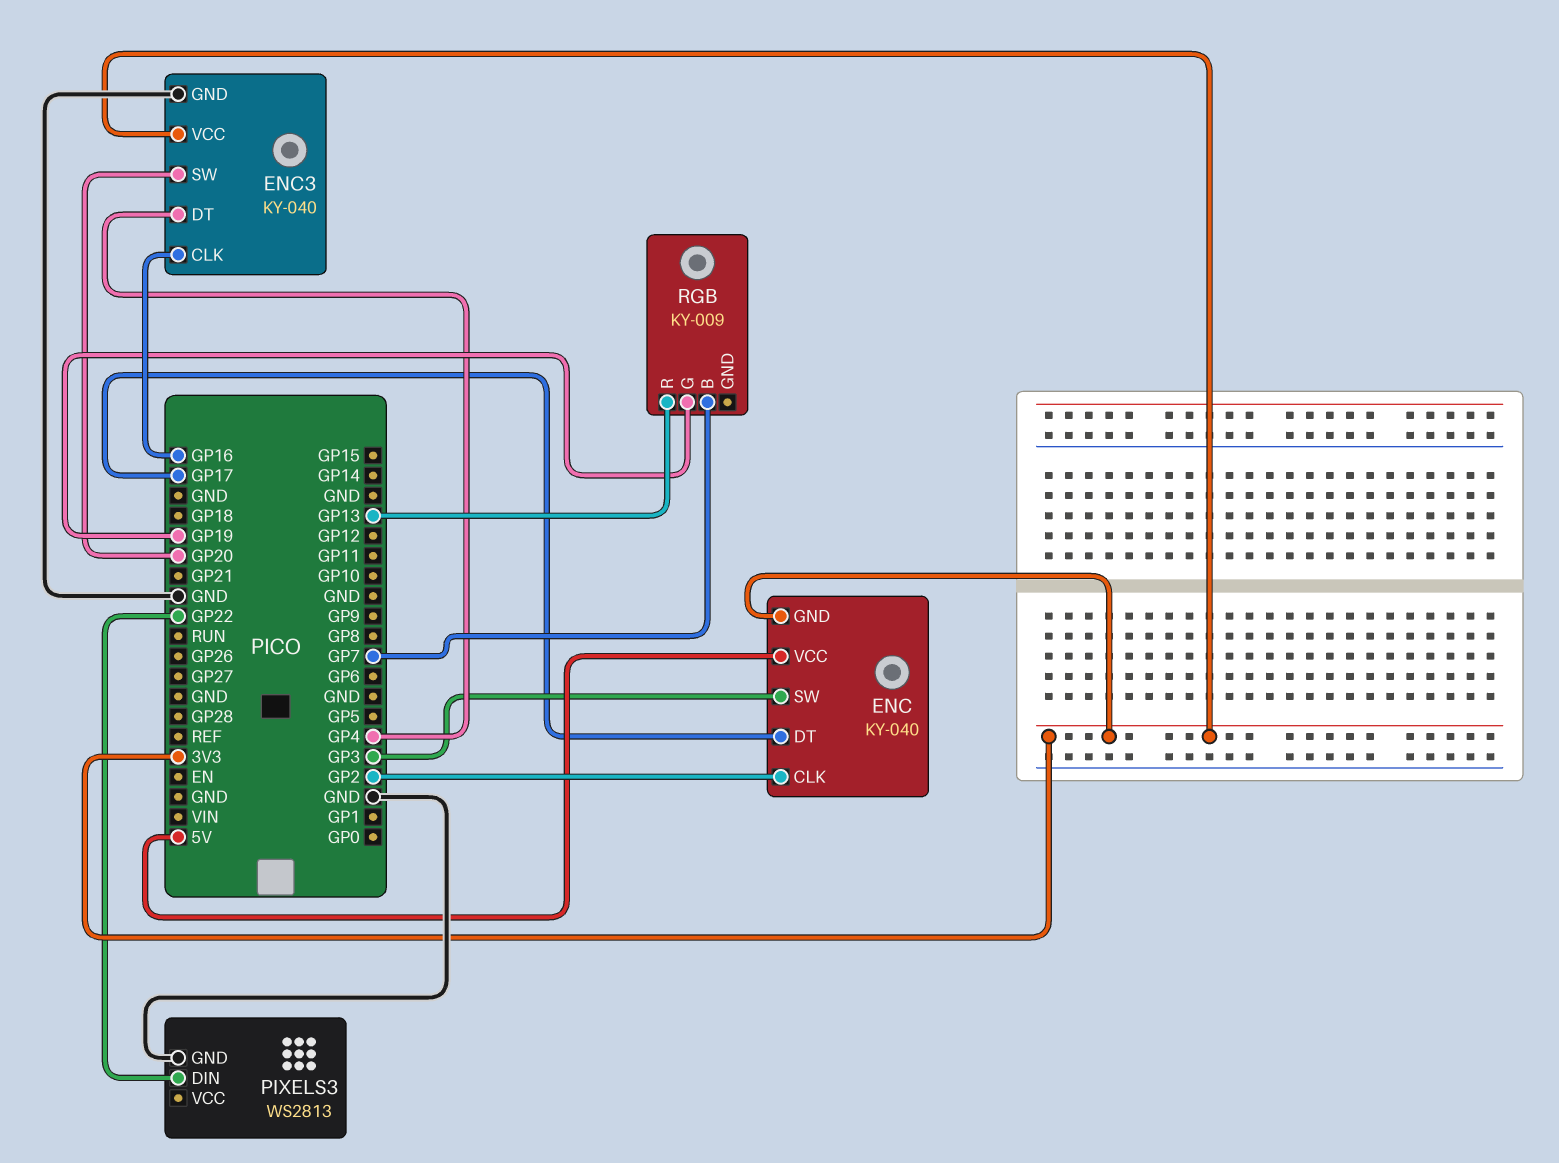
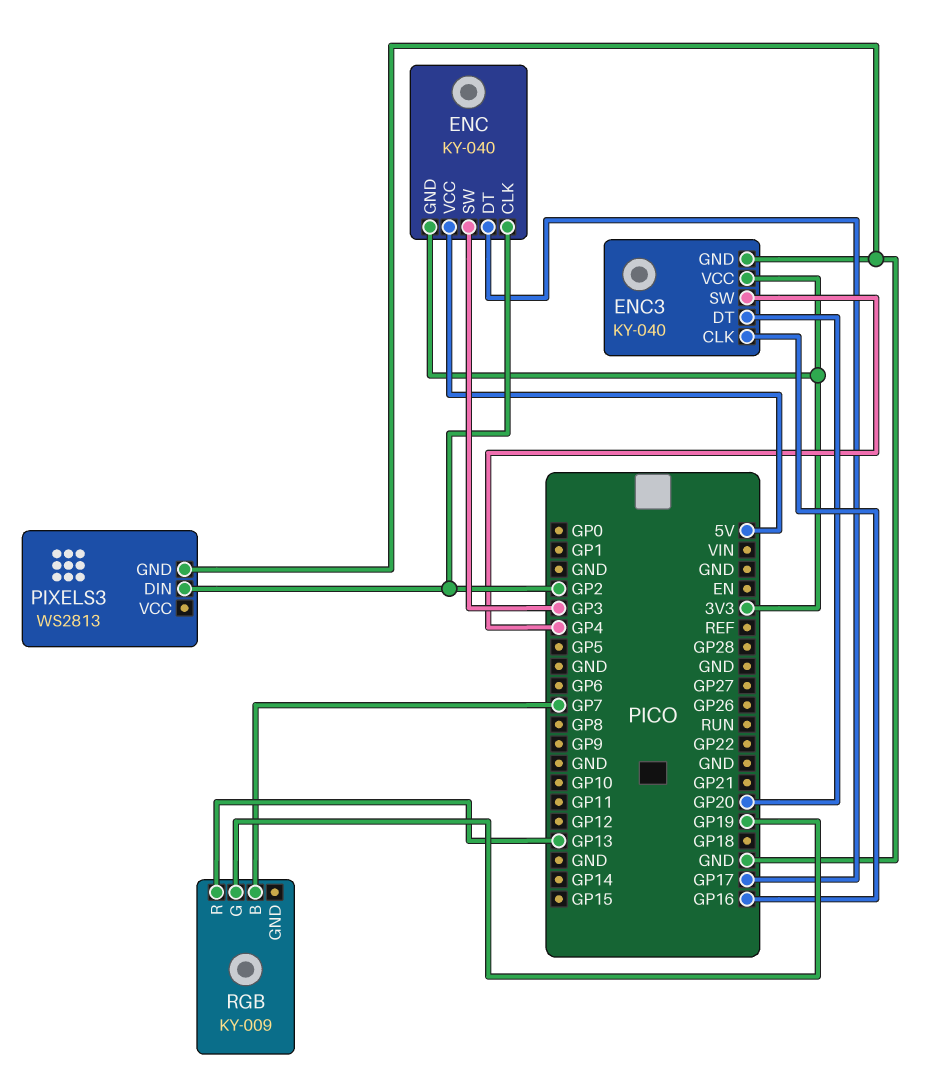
ENC3 pin DT: GP4 -> GP20
ENC3 pin SW: GP20 -> GP4
PIXELS3 pin DIN: GP22 -> GP2

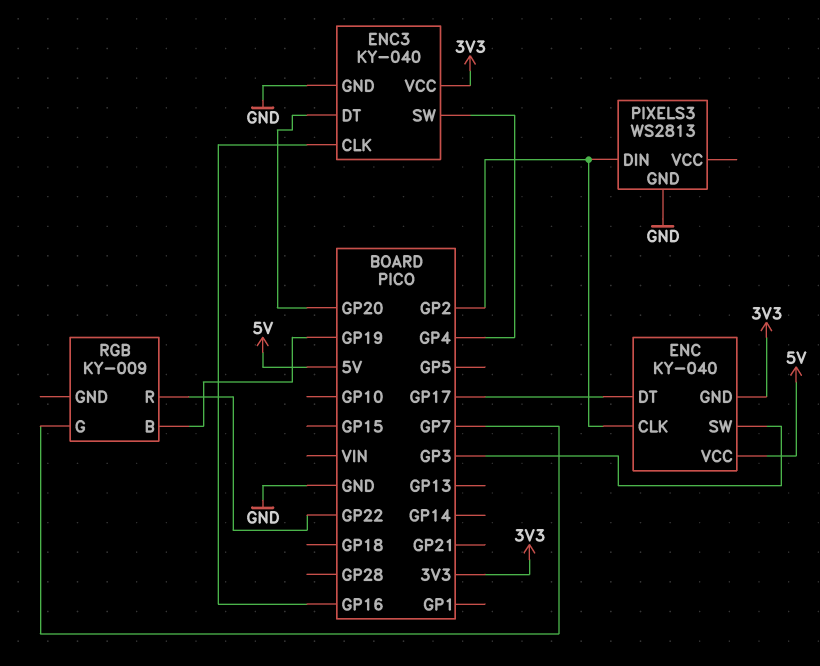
RGB pin B: GP7 -> GP19
RGB pin G: GP19 -> GP7
RGB pin R: GP13 -> GP22

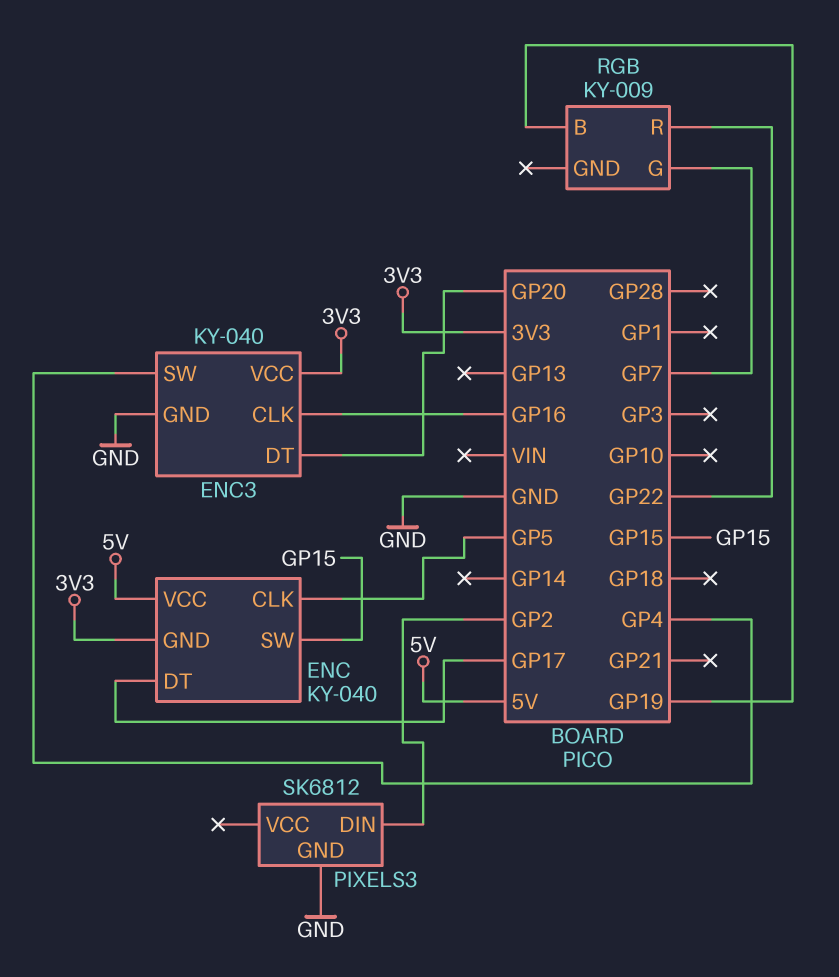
ENC pin CLK: GP2 -> GP5
ENC pin SW: GP3 -> GP15
PIXELS3: WS2813 -> SK6812

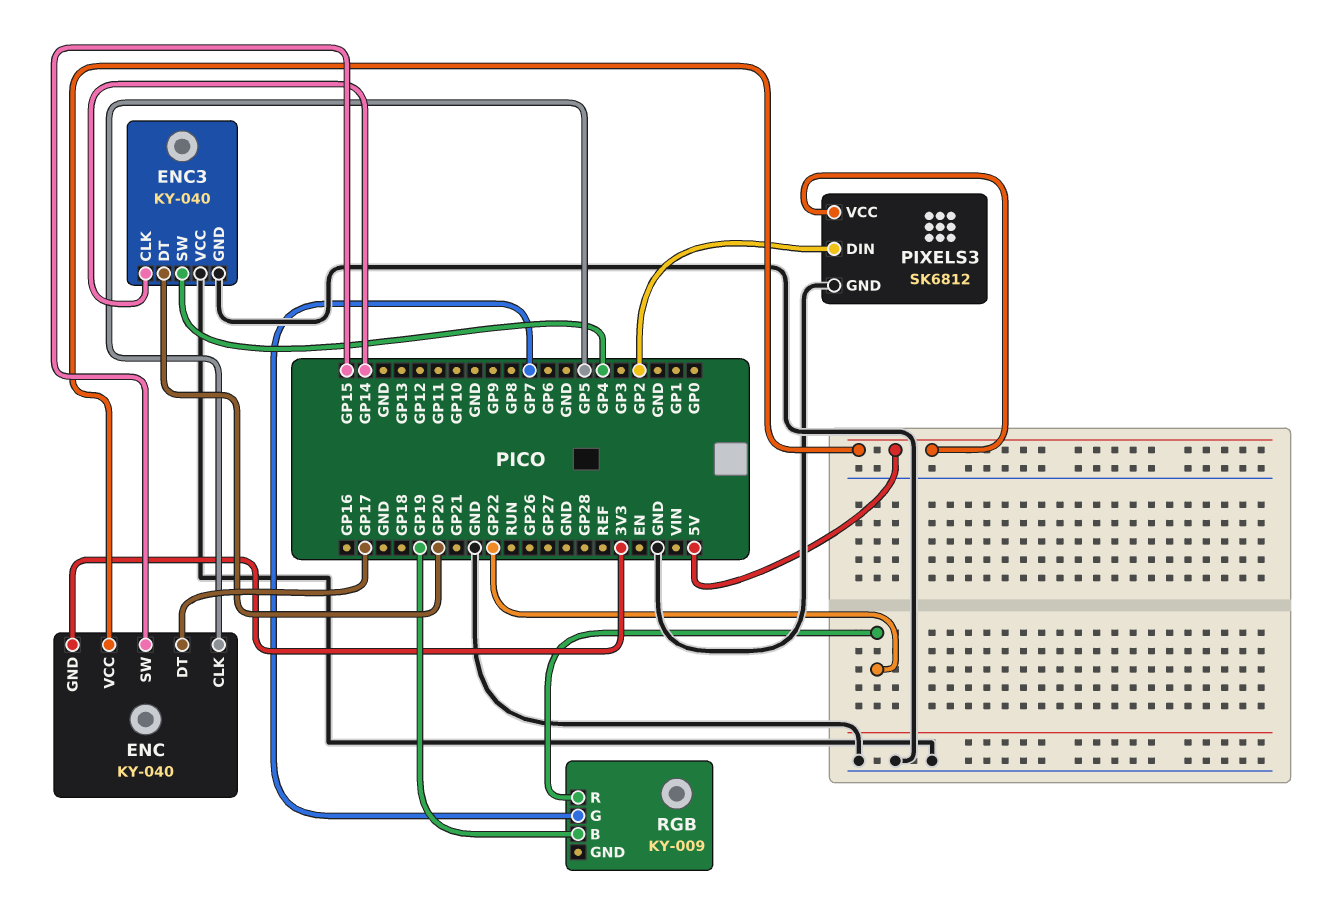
ENC3 pin CLK: GP16 -> GP14
ENC3 pin VCC: 3V3 -> GND
PIXELS3 pin VCC: none -> 5V

